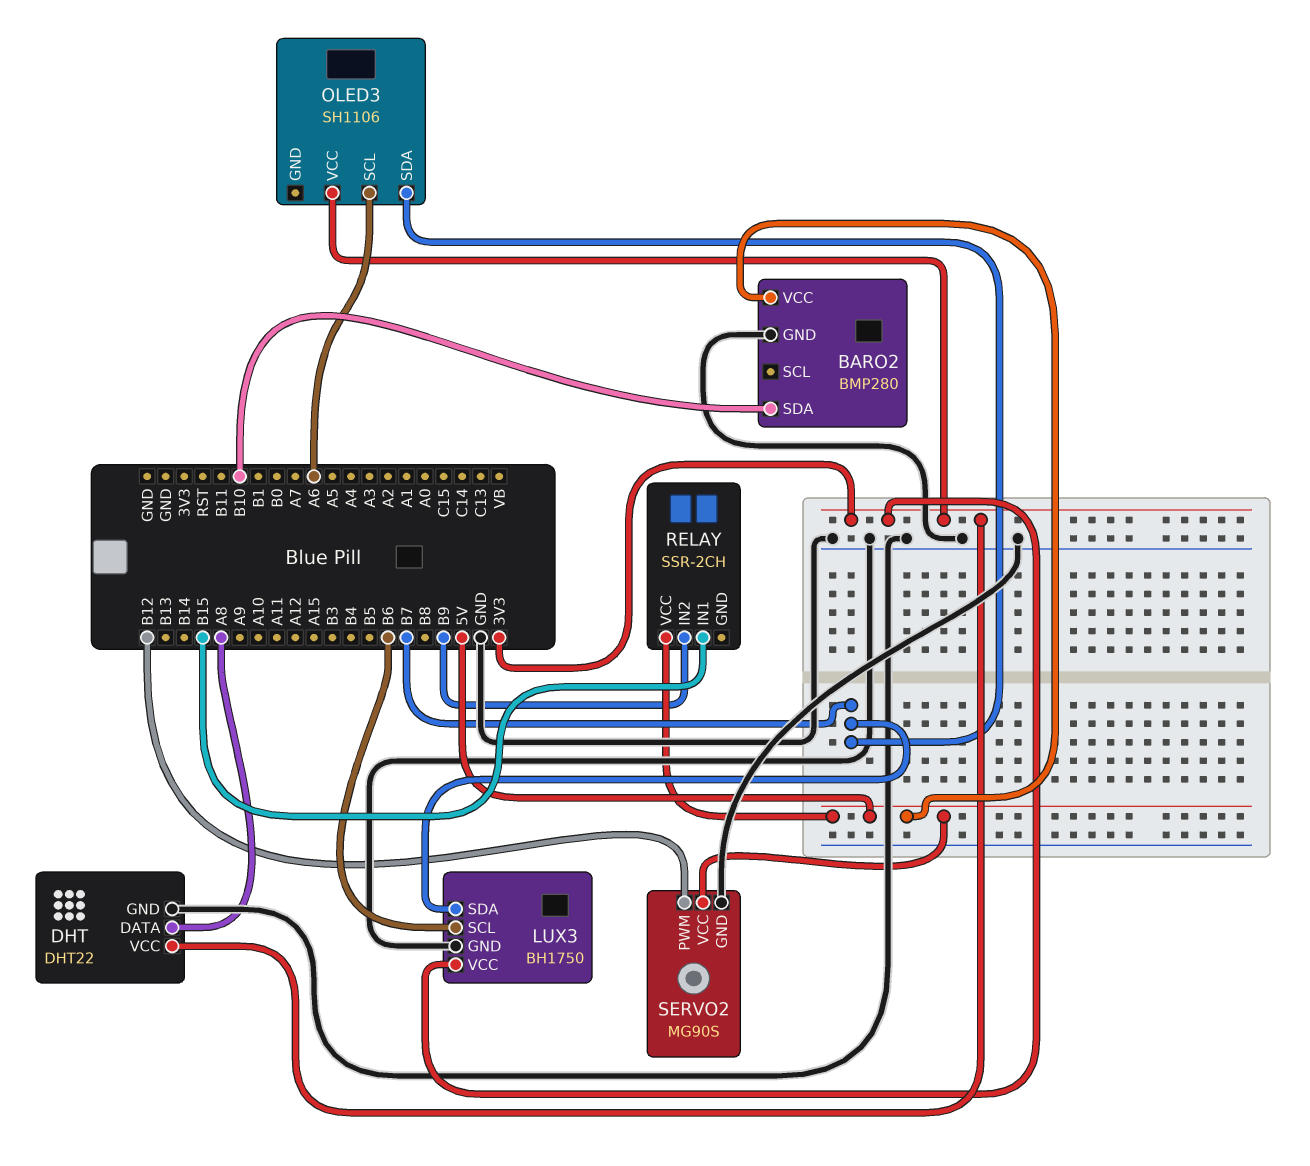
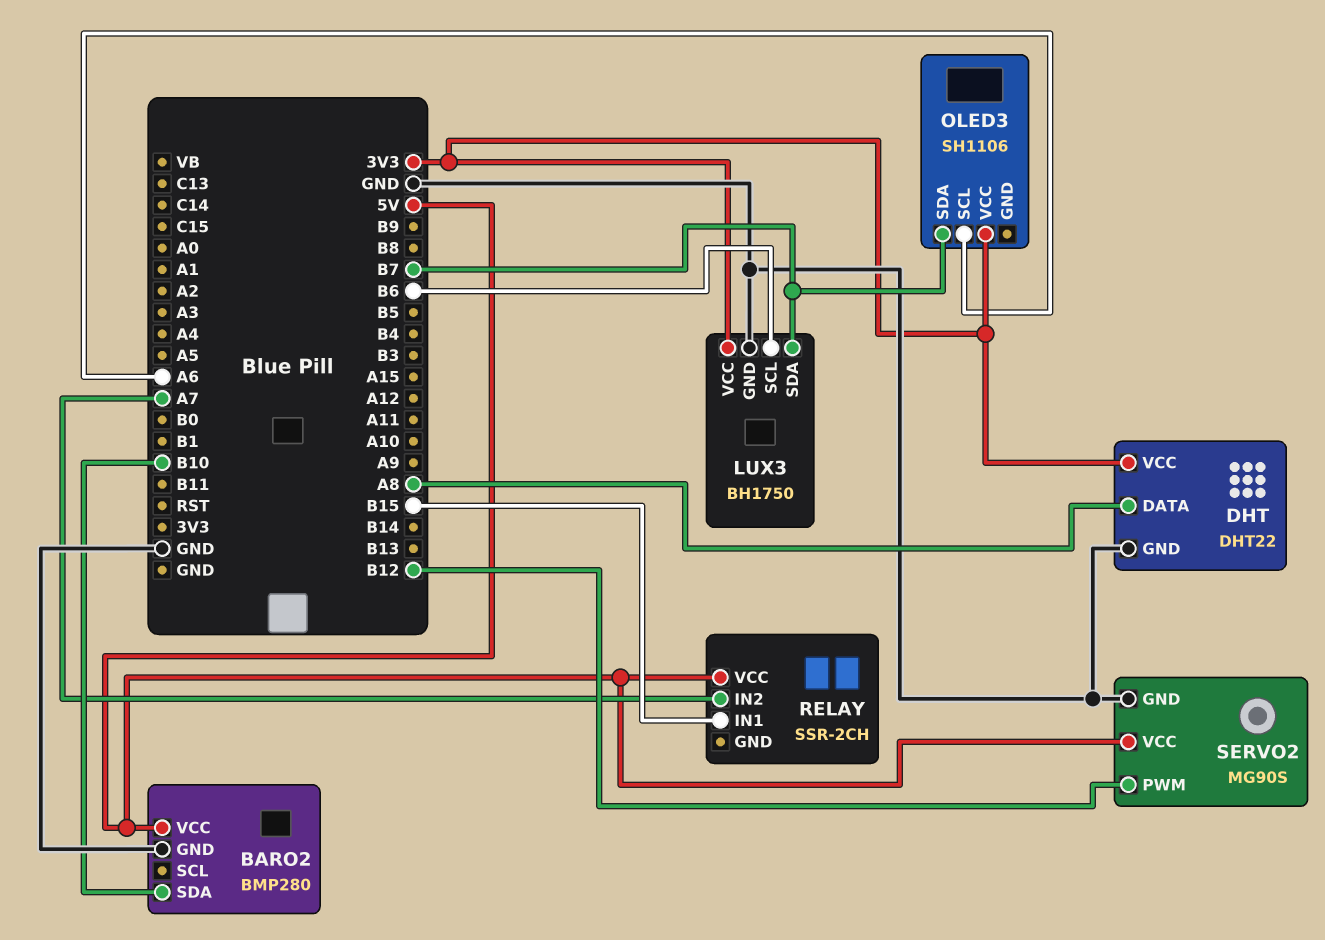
RELAY pin IN2: B9 -> A7

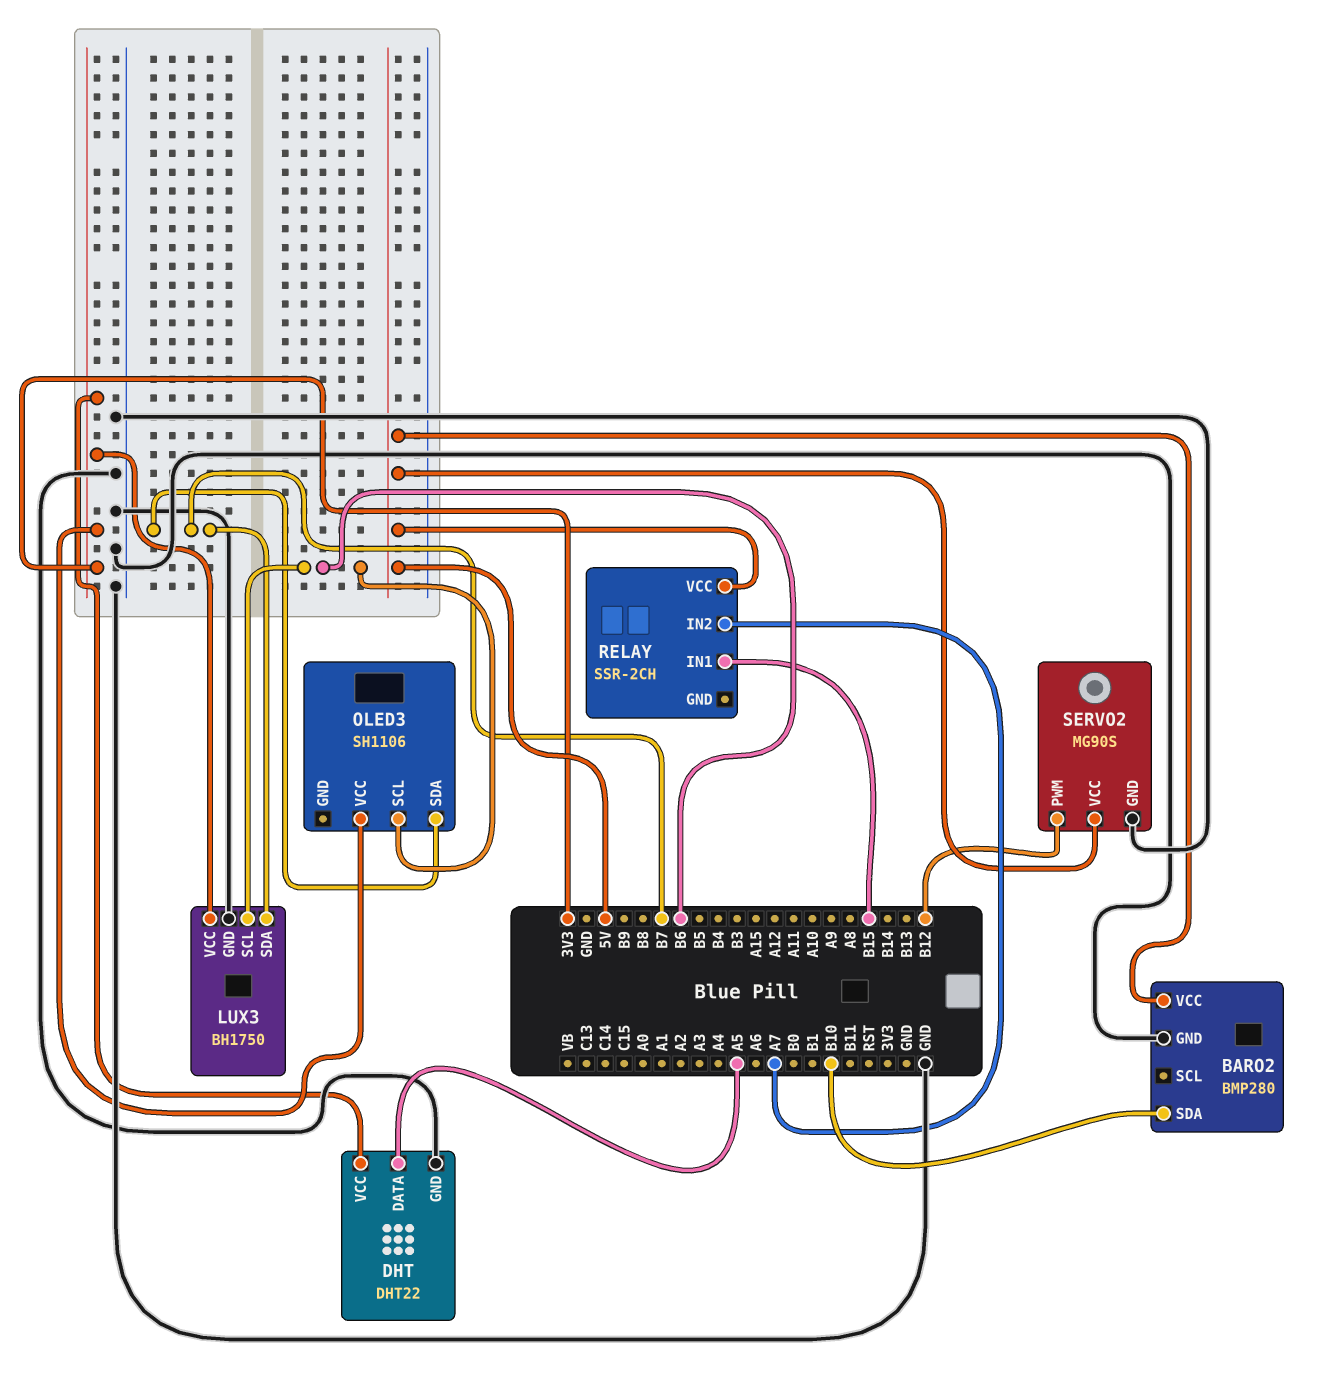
DHT pin DATA: A8 -> A5
OLED3 pin SCL: A6 -> B6

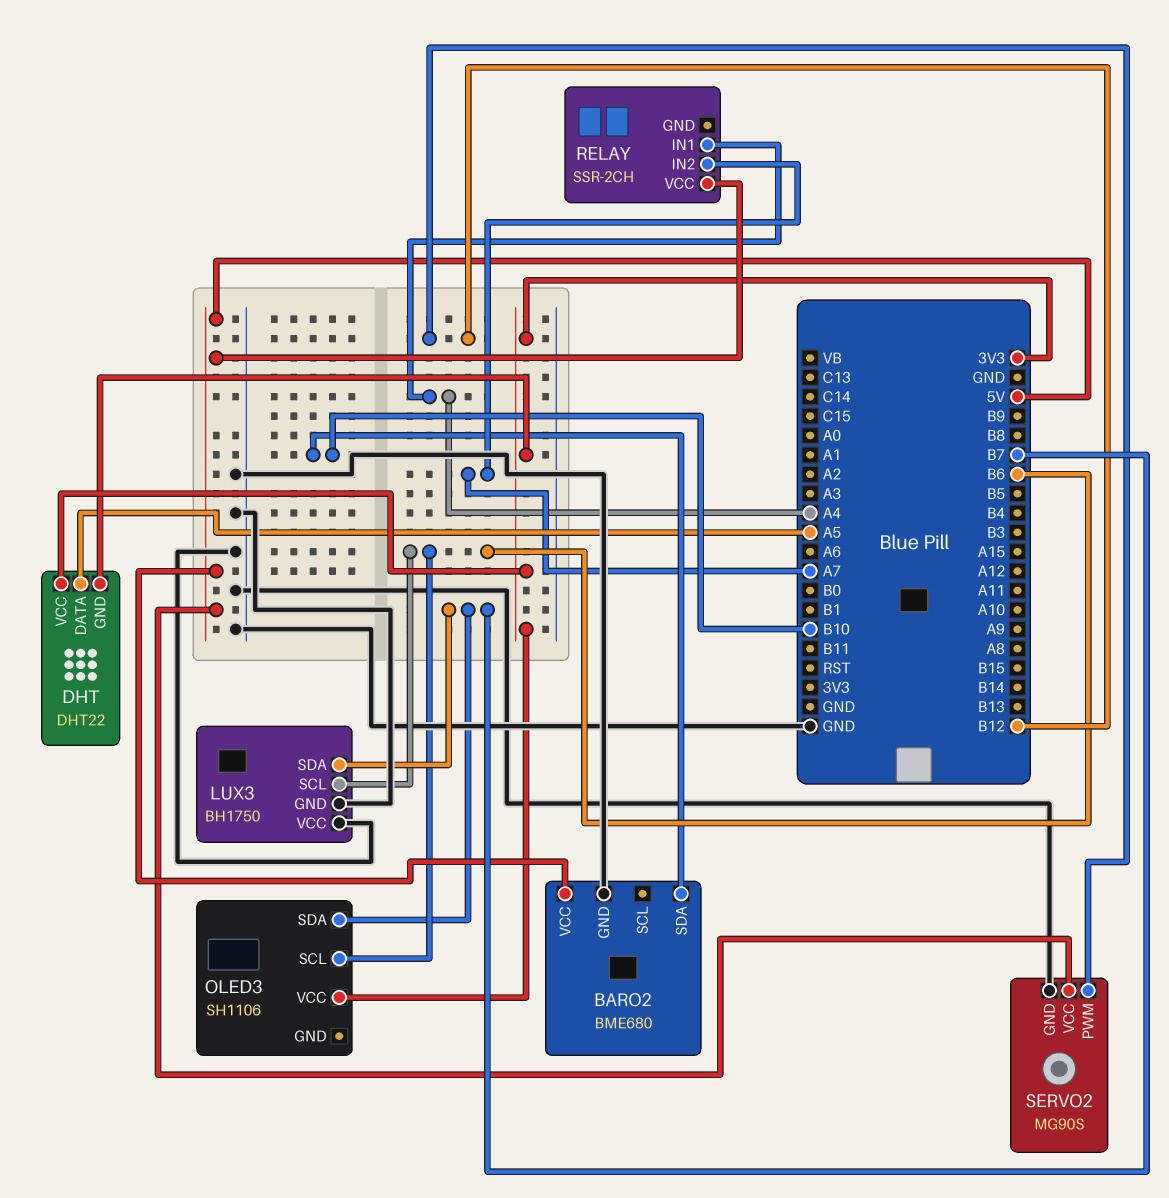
BARO2: BMP280 -> BME680
DHT pin GND: GND -> 3V3
LUX3 pin VCC: 3V3 -> GND
RELAY pin IN1: B15 -> A4

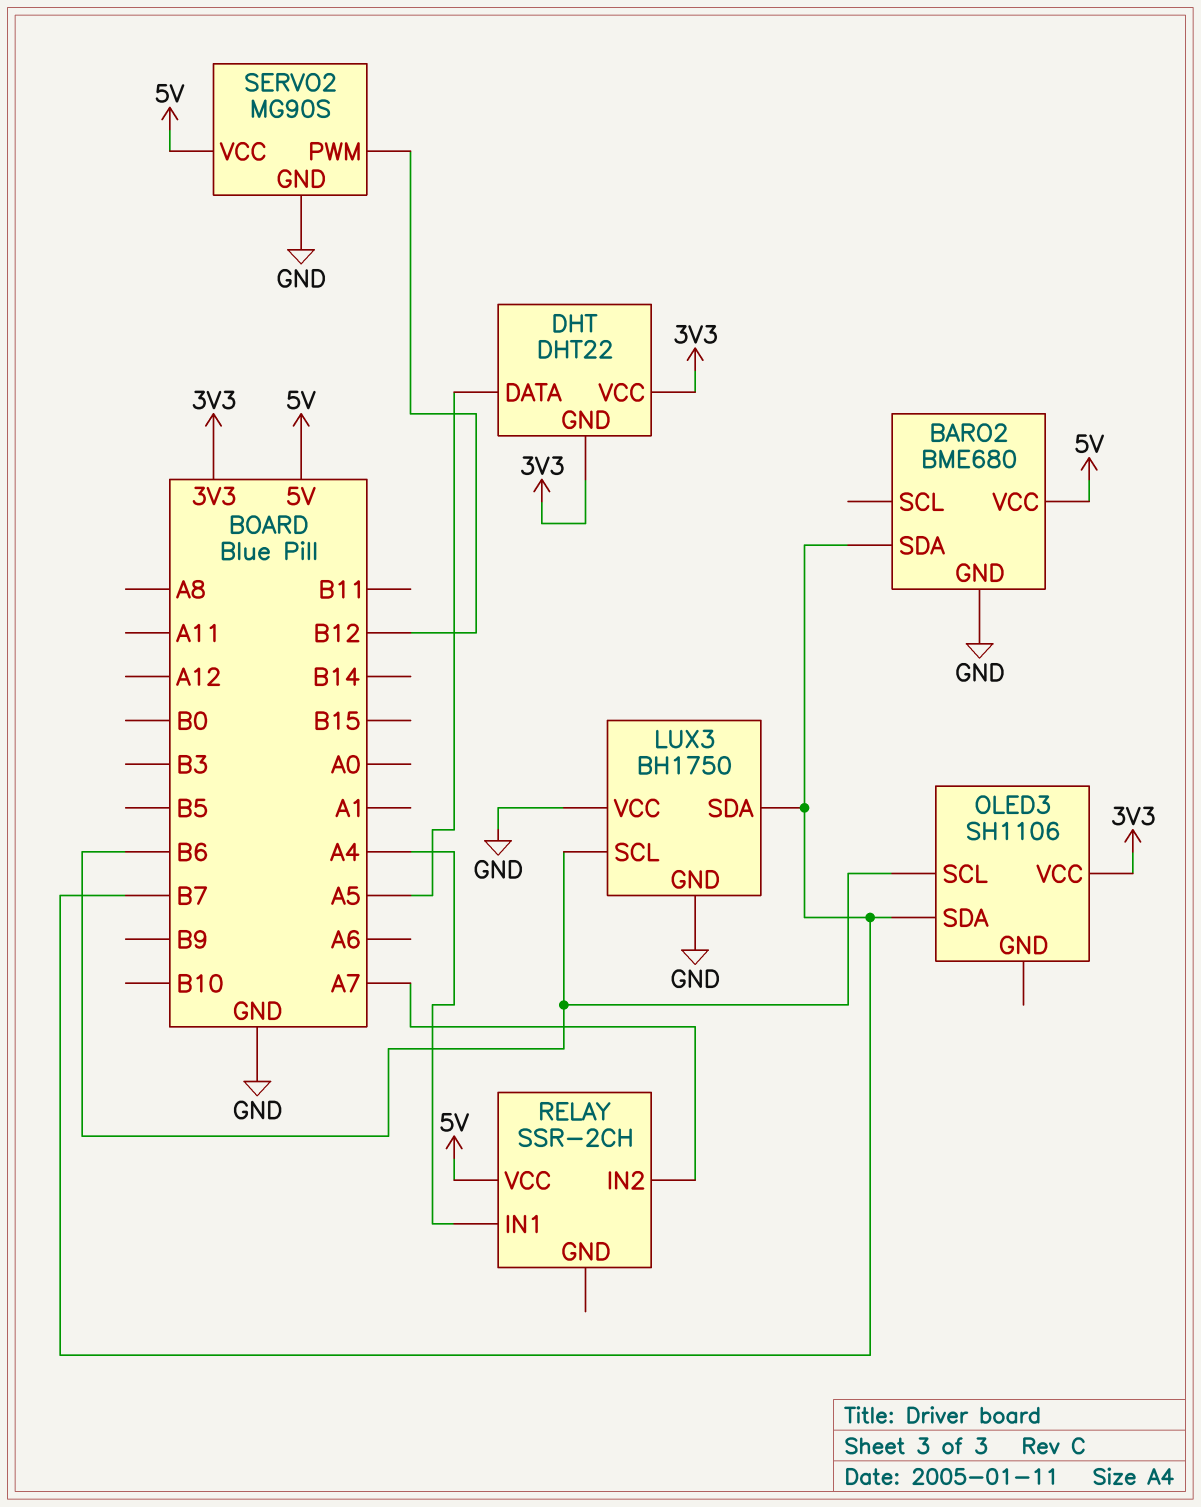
BARO2 pin SDA: B10 -> B7

